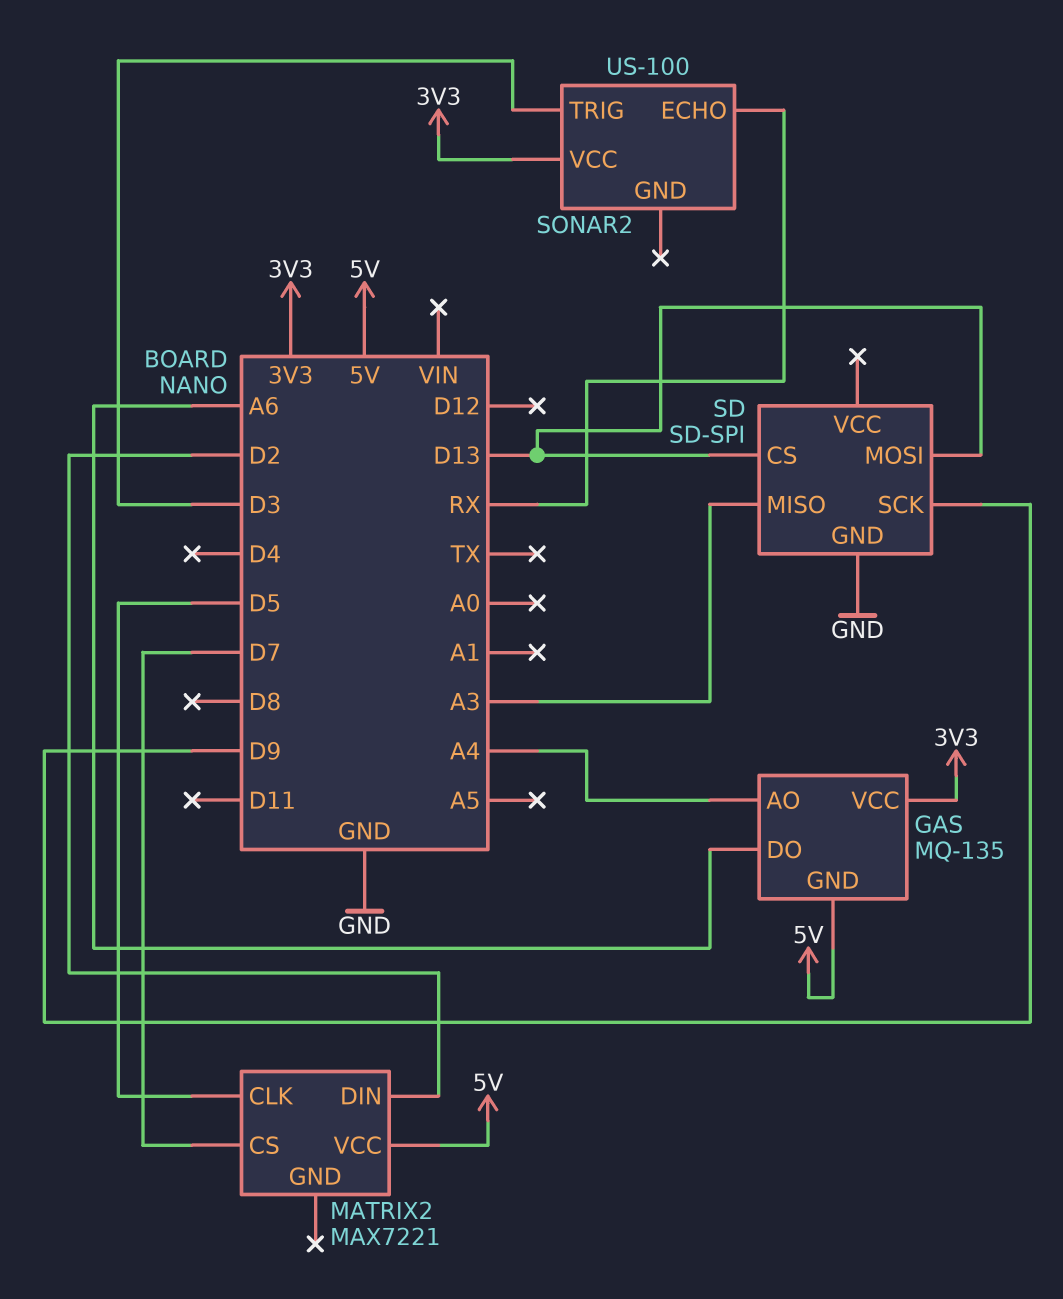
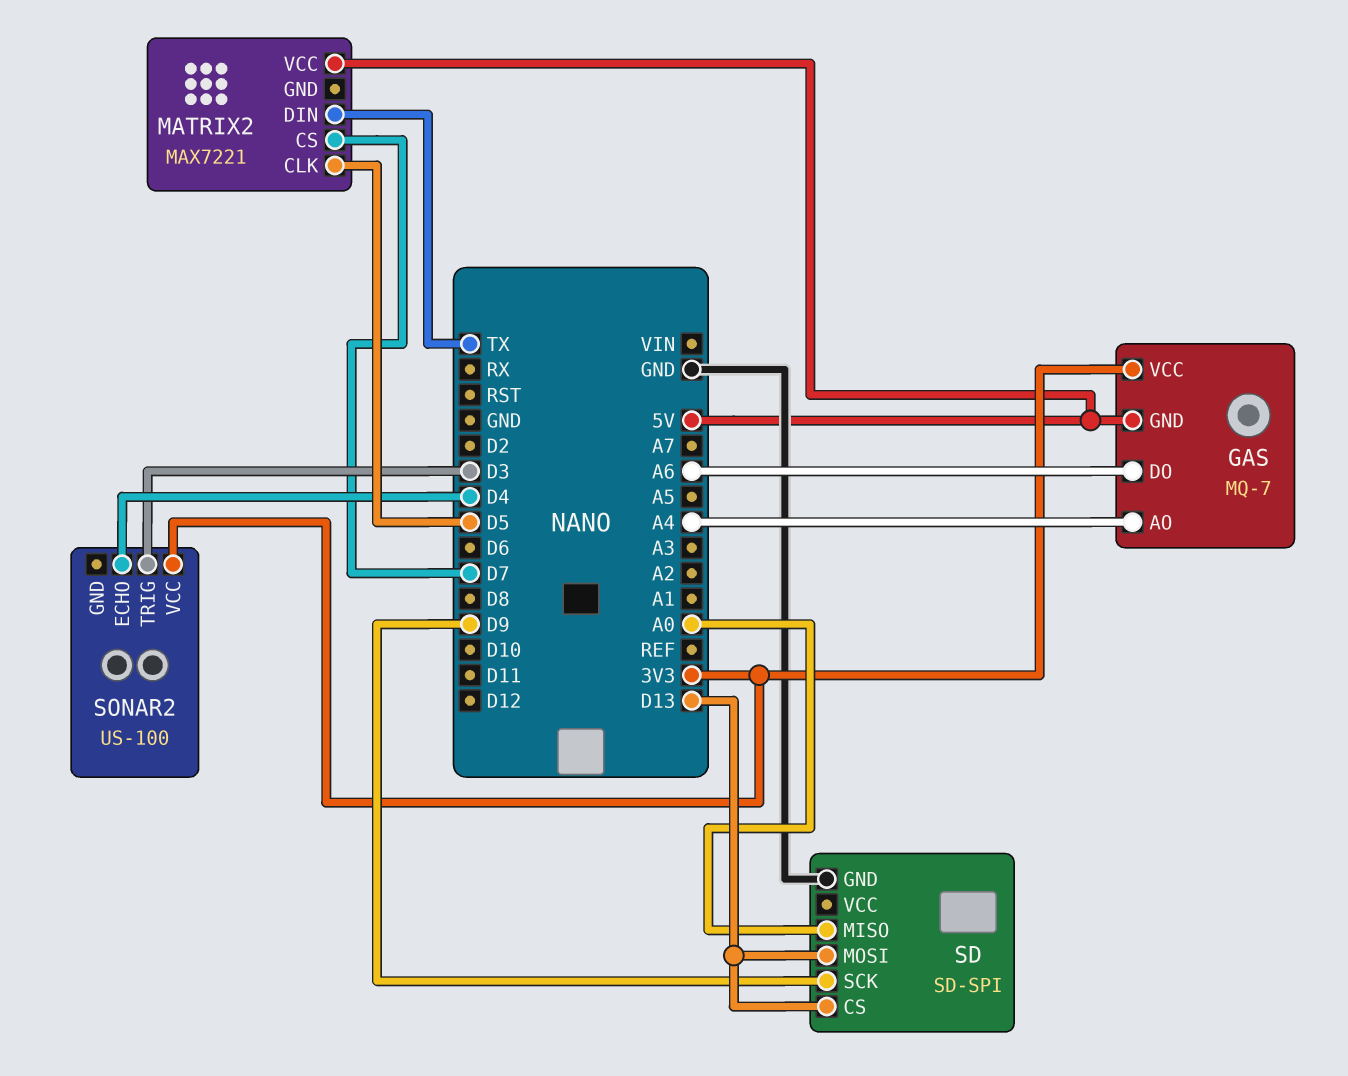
GAS: MQ-135 -> MQ-7
MATRIX2 pin DIN: D2 -> TX
SD pin MISO: A3 -> A0
SONAR2 pin ECHO: RX -> D4

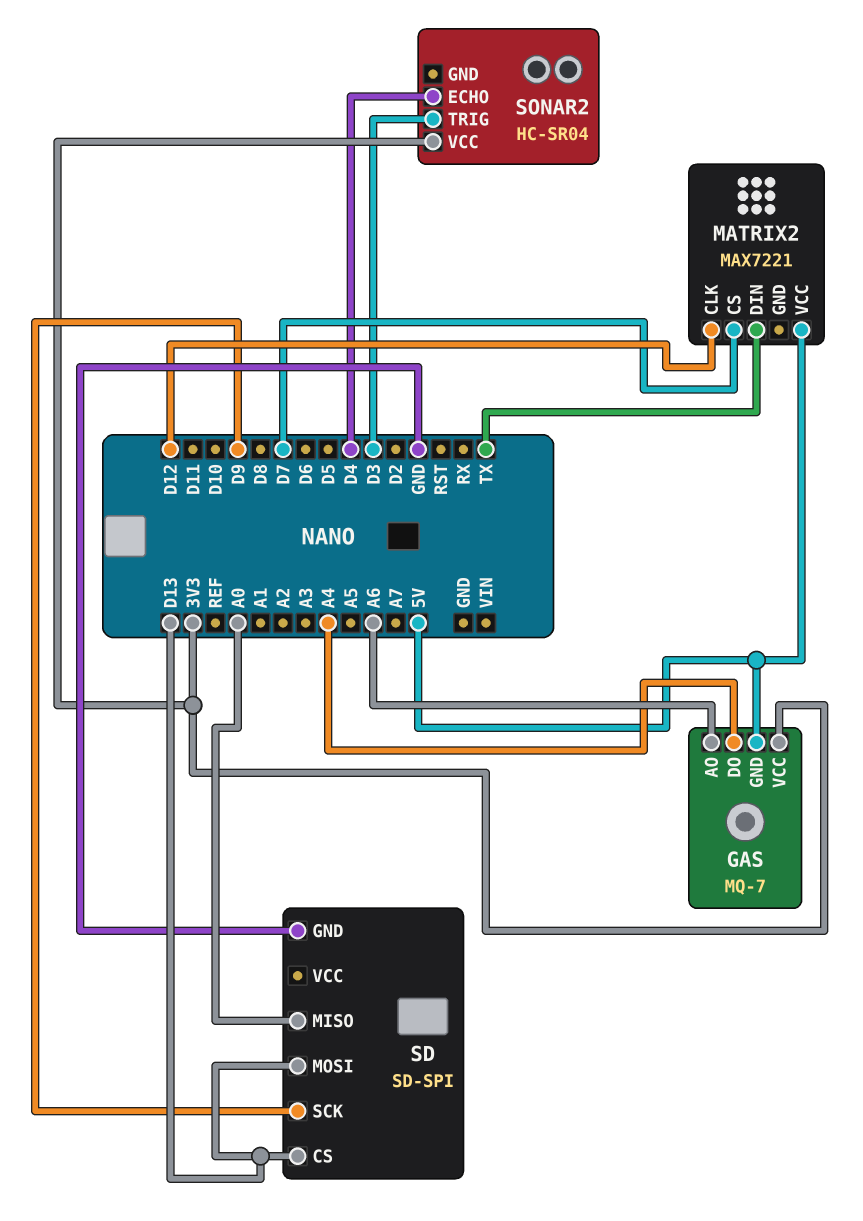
GAS pin AO: A4 -> A6
GAS pin DO: A6 -> A4
MATRIX2 pin CLK: D5 -> D12
SONAR2: US-100 -> HC-SR04

